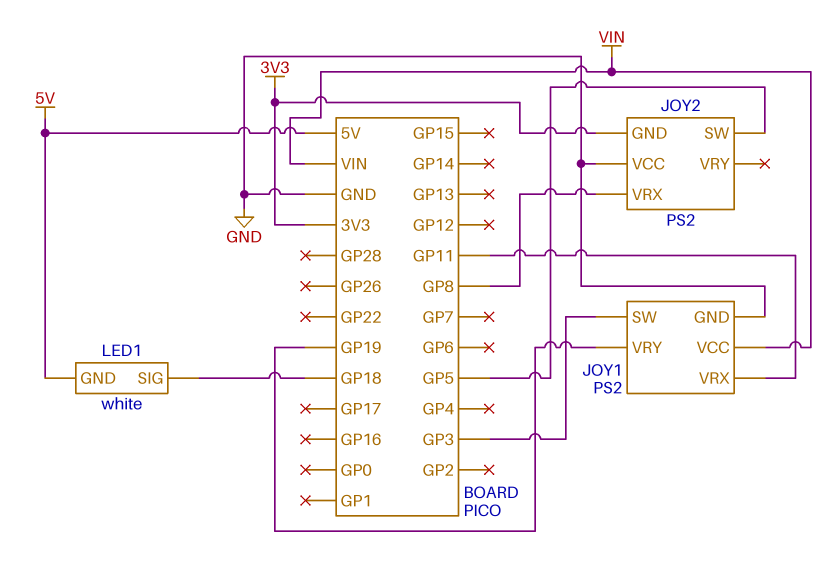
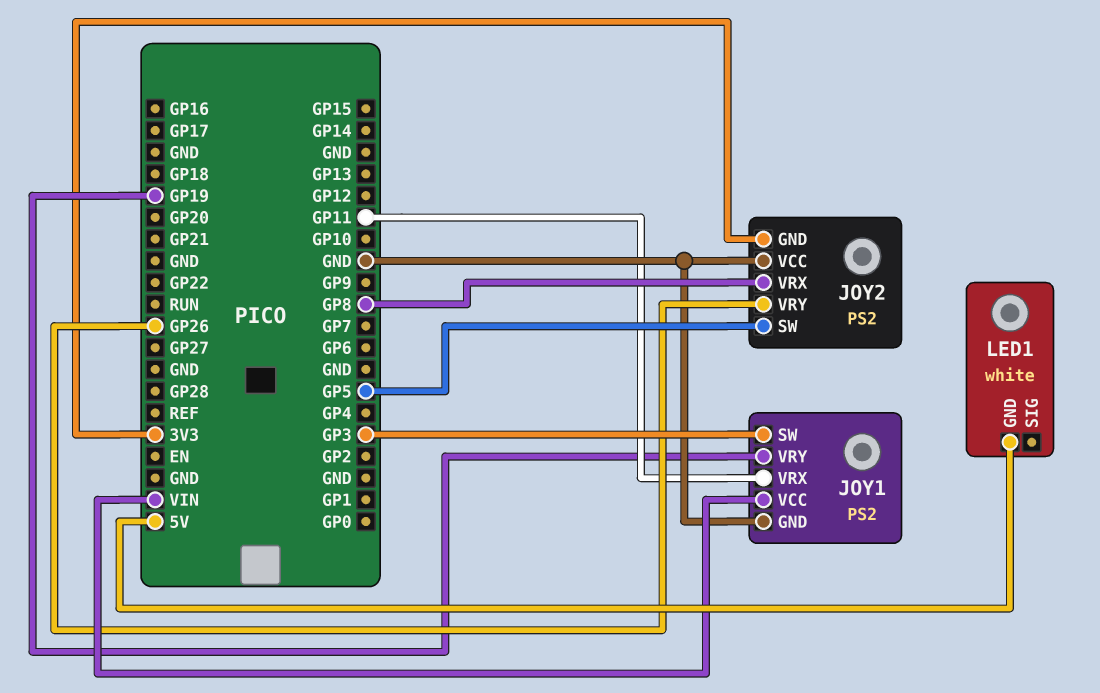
JOY2 pin VRY: none -> GP26
LED1 pin SIG: GP18 -> none

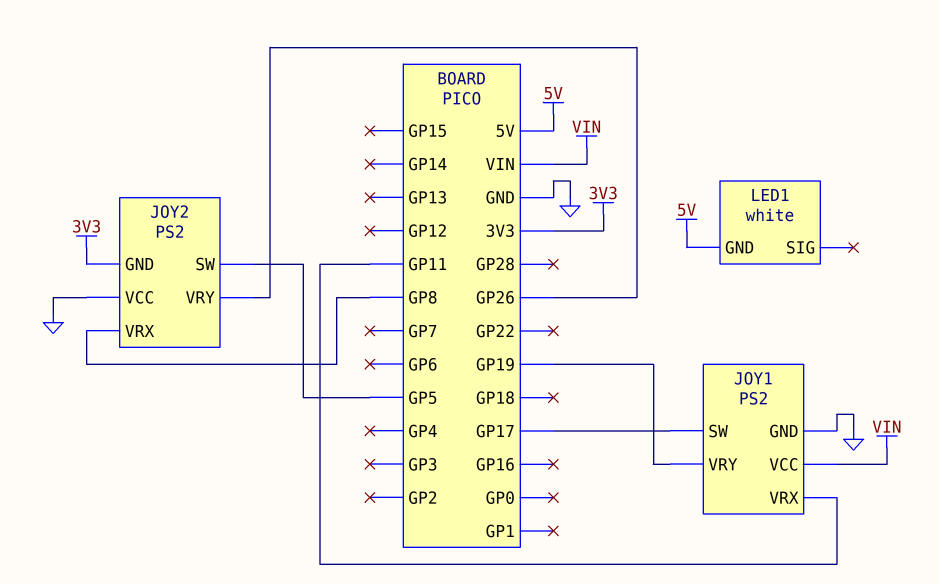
JOY1 pin SW: GP3 -> GP17

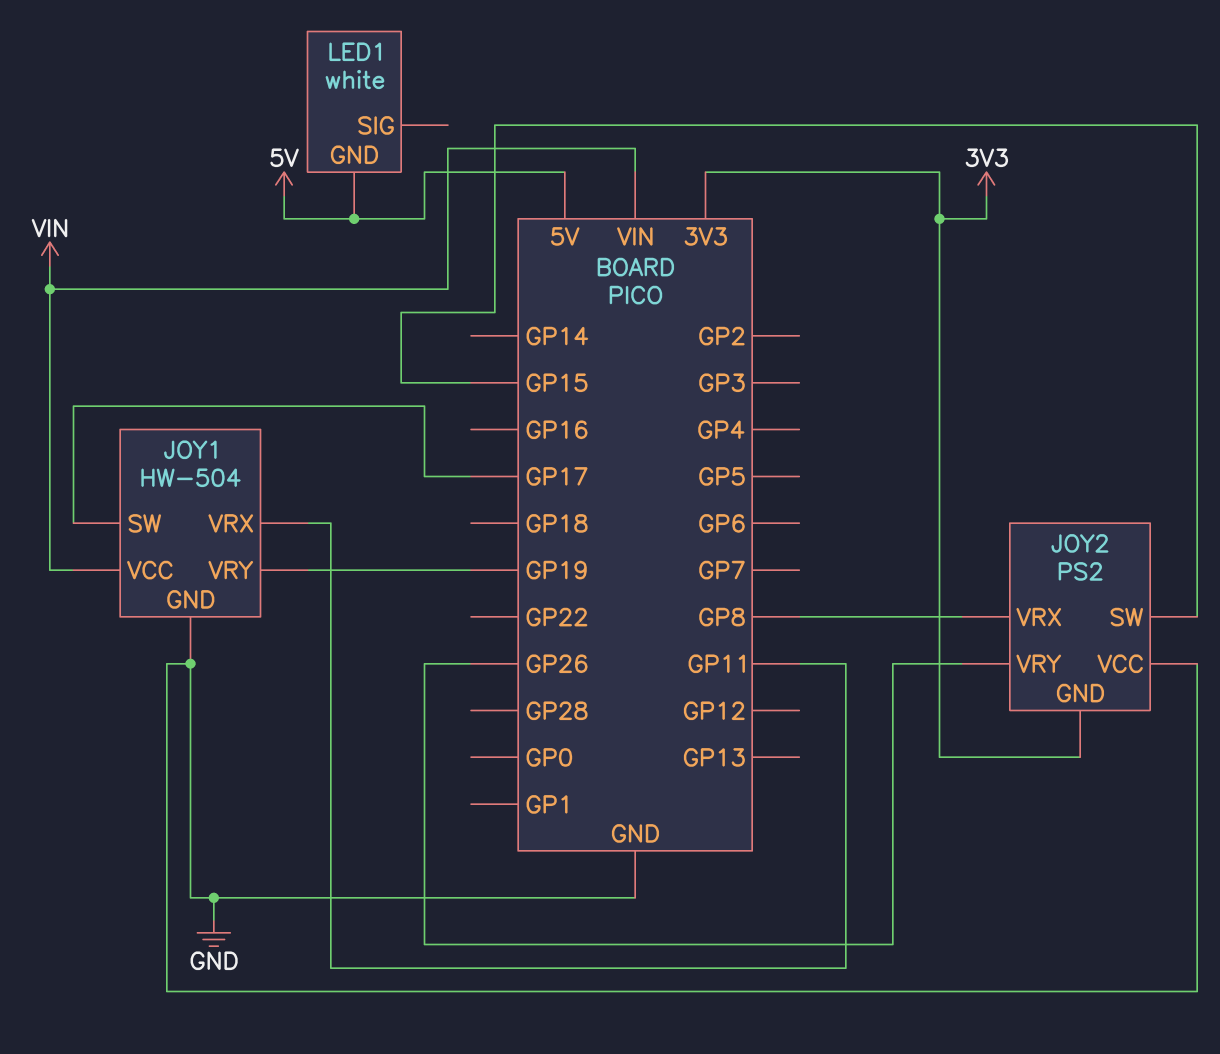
JOY1: PS2 -> HW-504
JOY2 pin SW: GP5 -> GP15

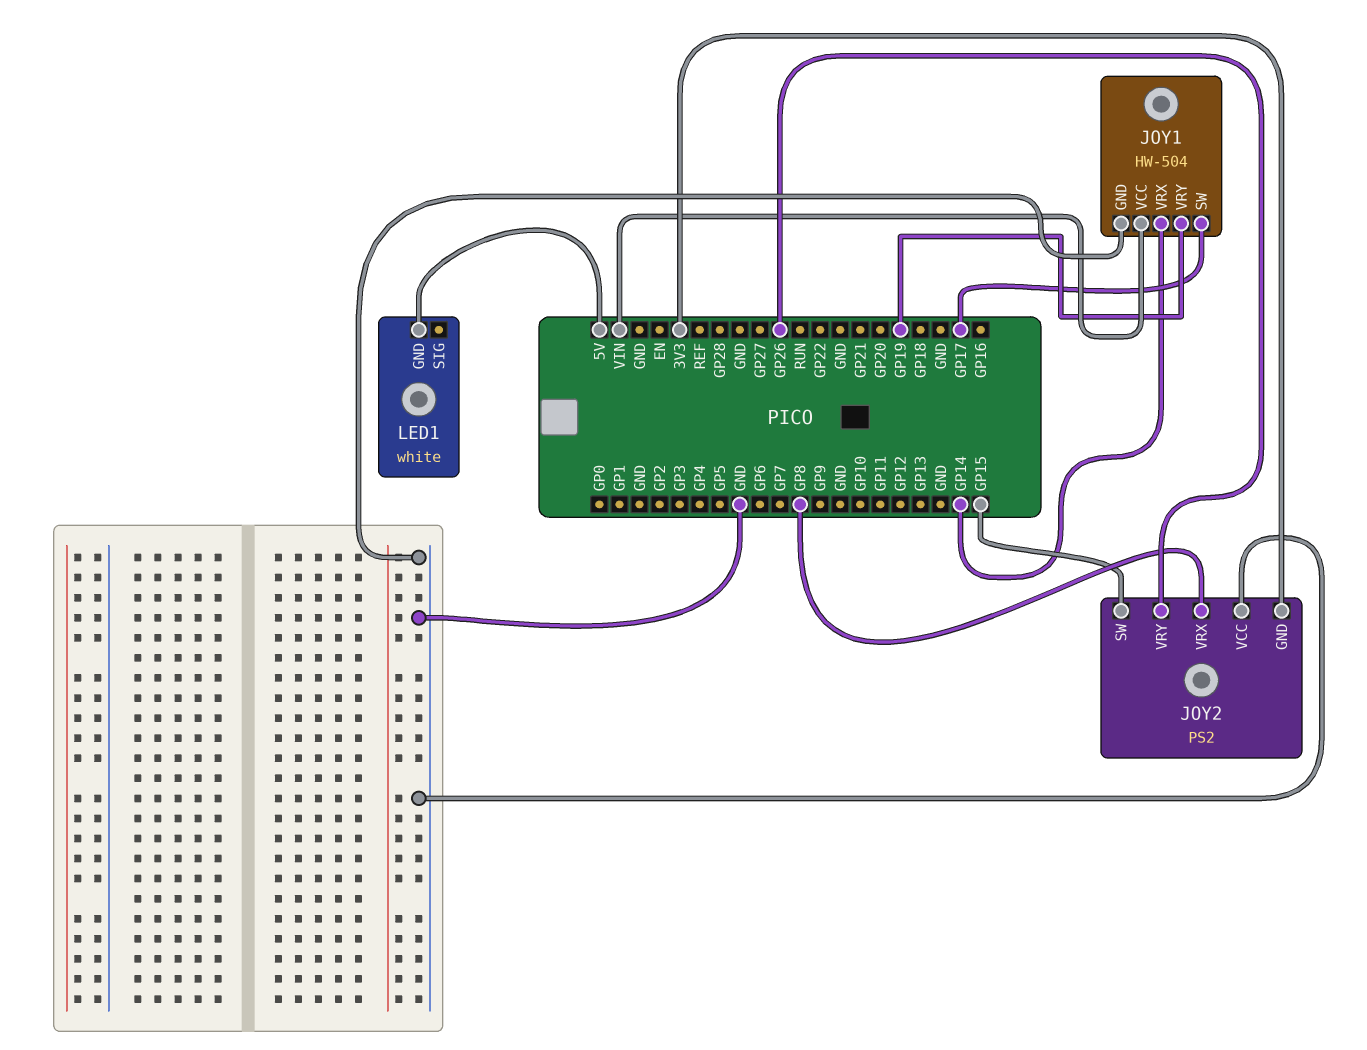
JOY1 pin VRX: GP11 -> GP14

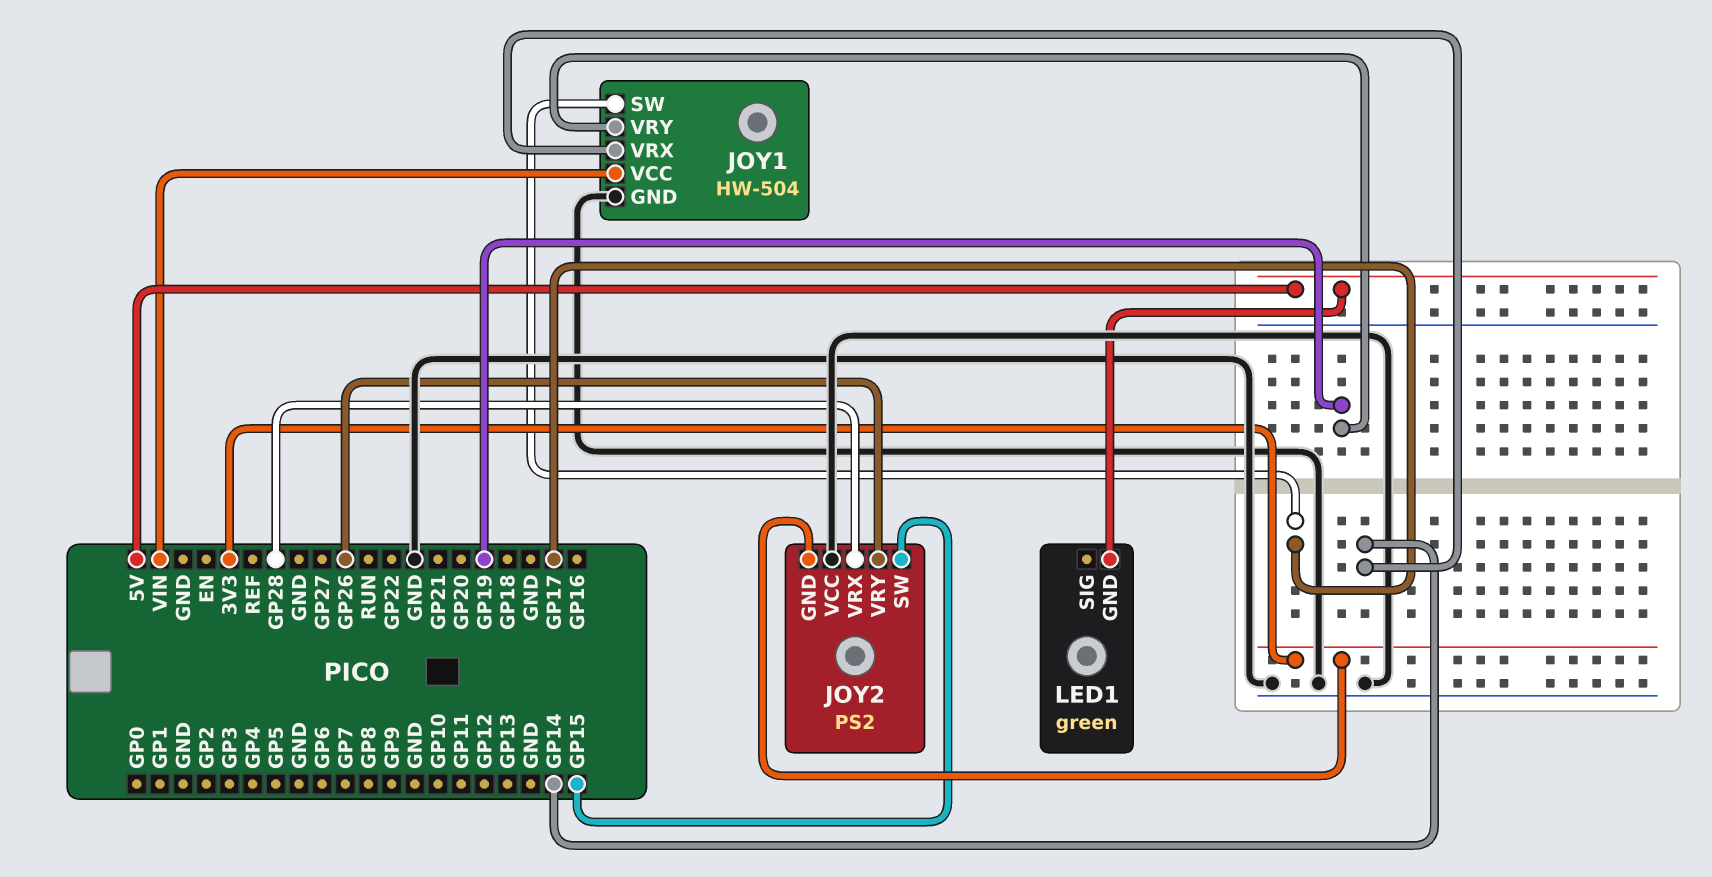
JOY2 pin VRX: GP8 -> GP28
LED1: white -> green

